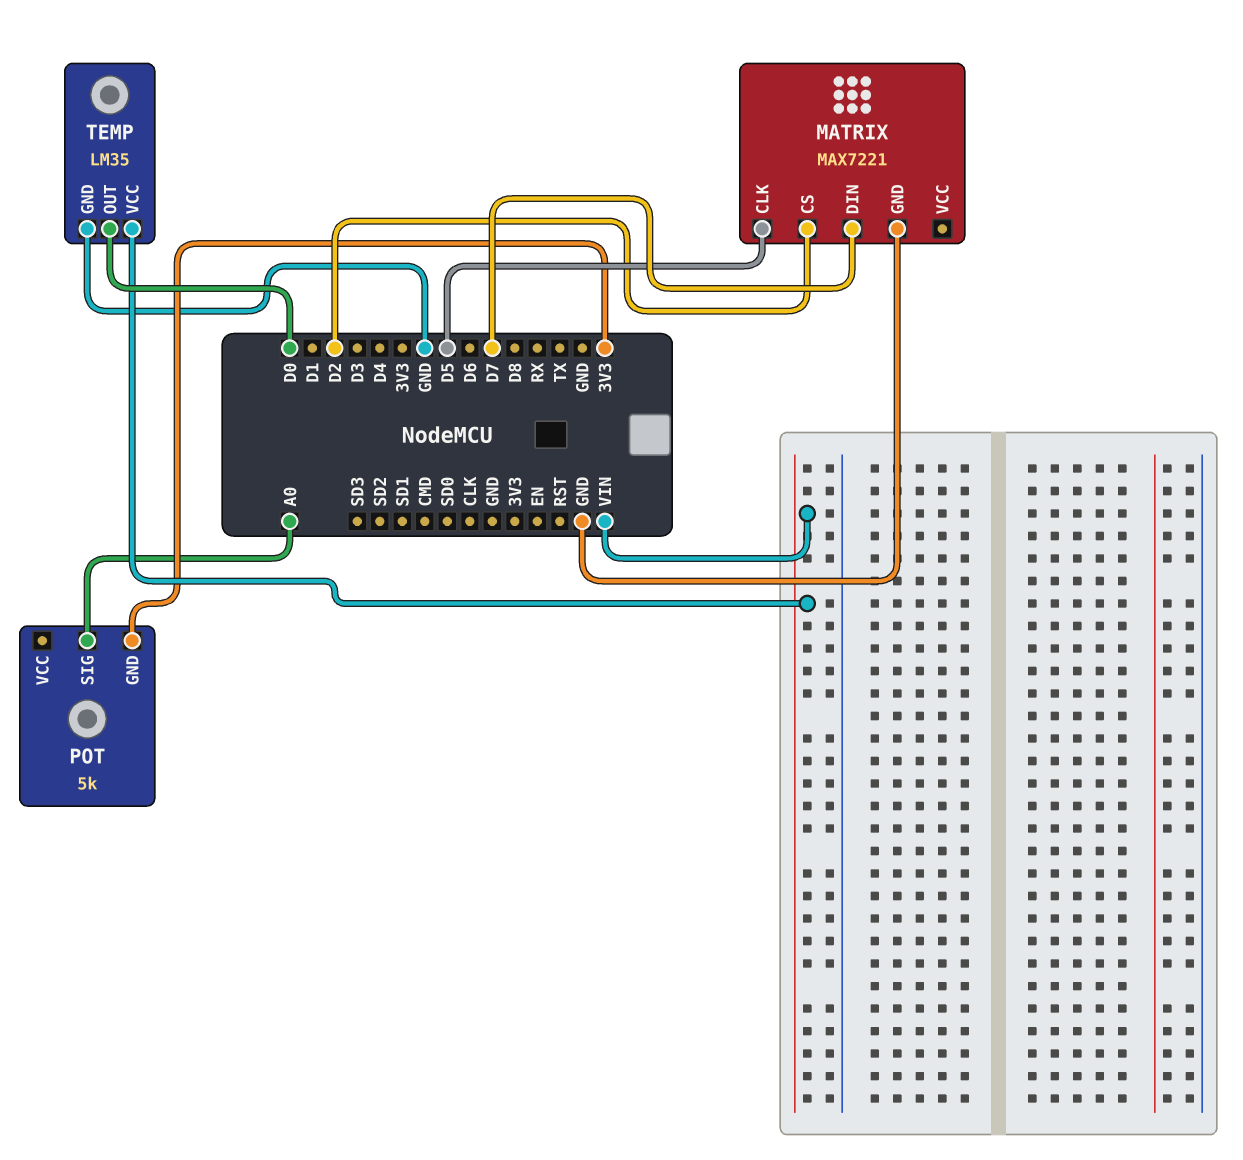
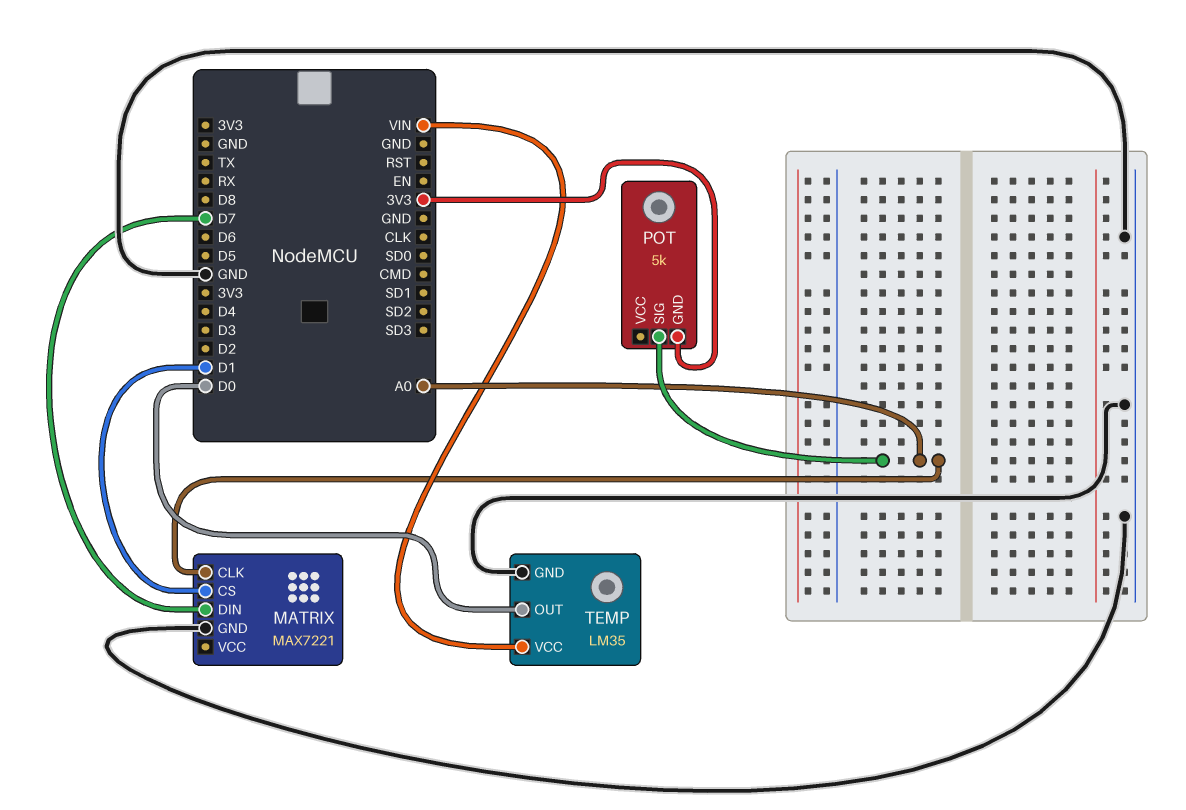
MATRIX pin CLK: D5 -> A0
MATRIX pin CS: D2 -> D1

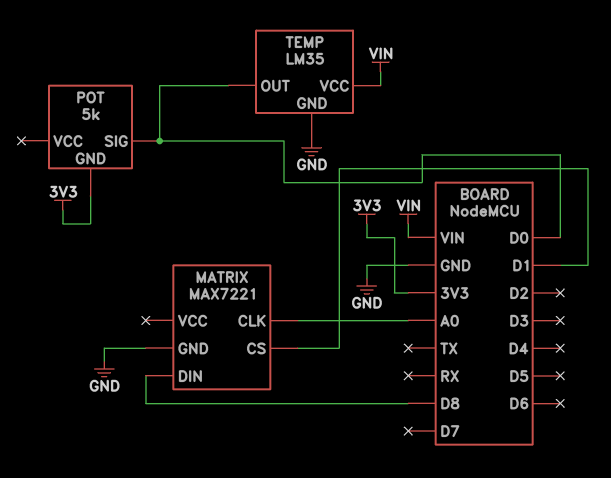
MATRIX pin DIN: D7 -> D8
POT pin SIG: A0 -> D0

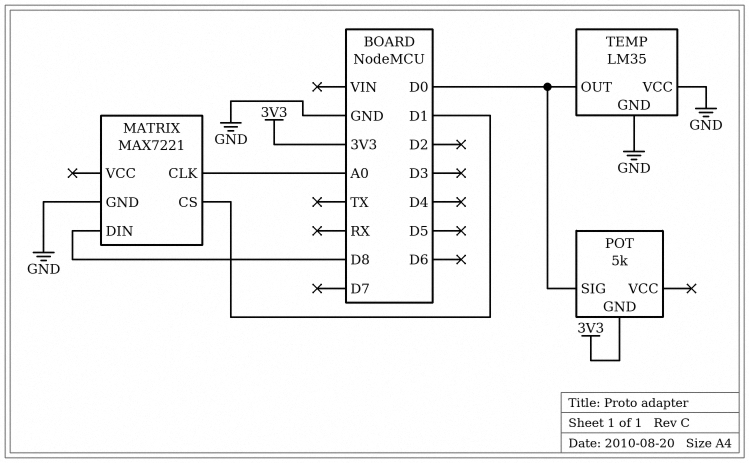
TEMP pin VCC: VIN -> GND

